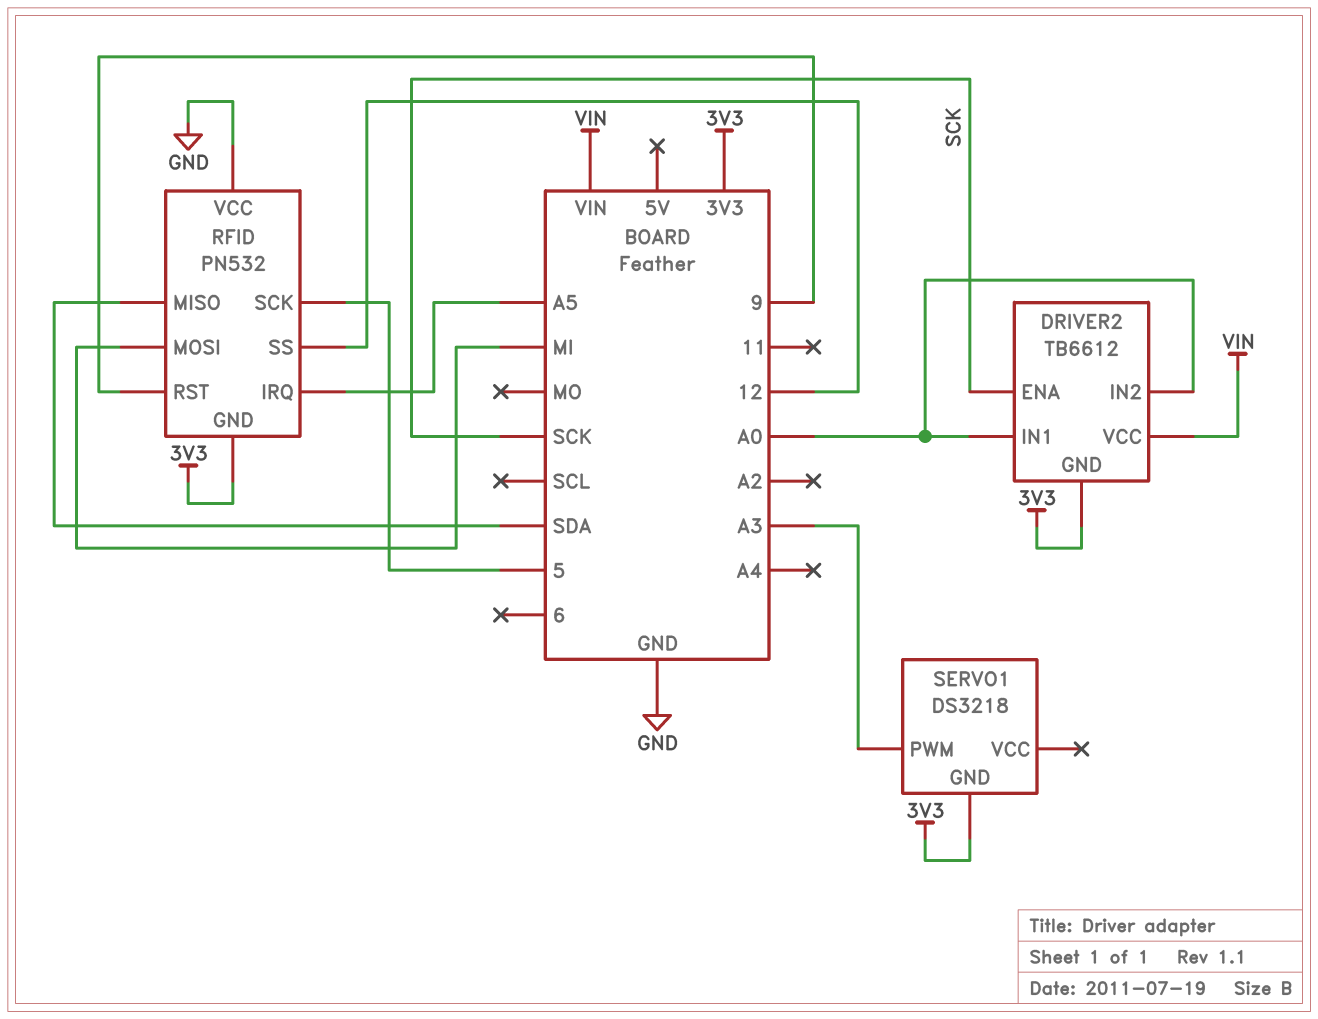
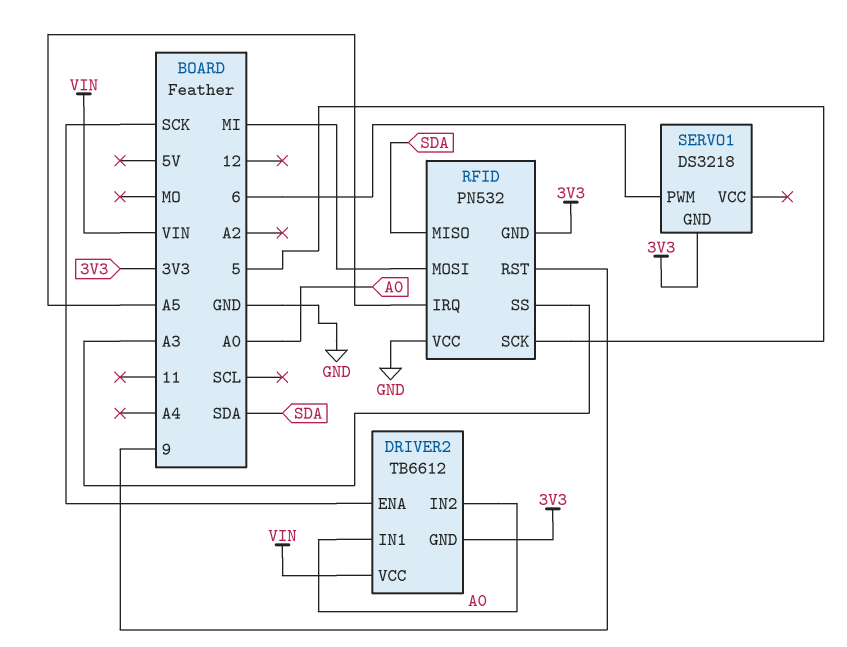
RFID pin SS: 12 -> A3
SERVO1 pin PWM: A3 -> 6

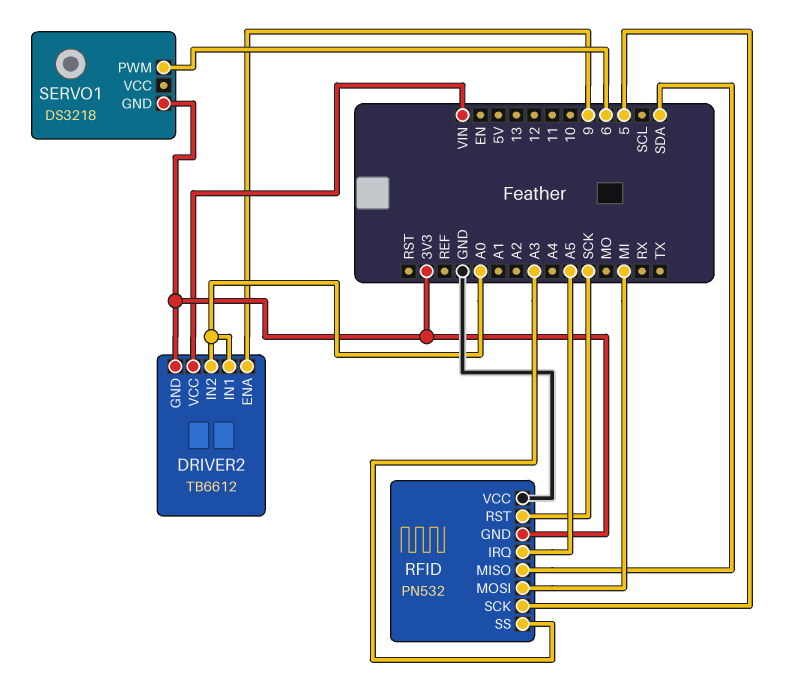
DRIVER2 pin ENA: SCK -> 9
RFID pin RST: 9 -> SCK

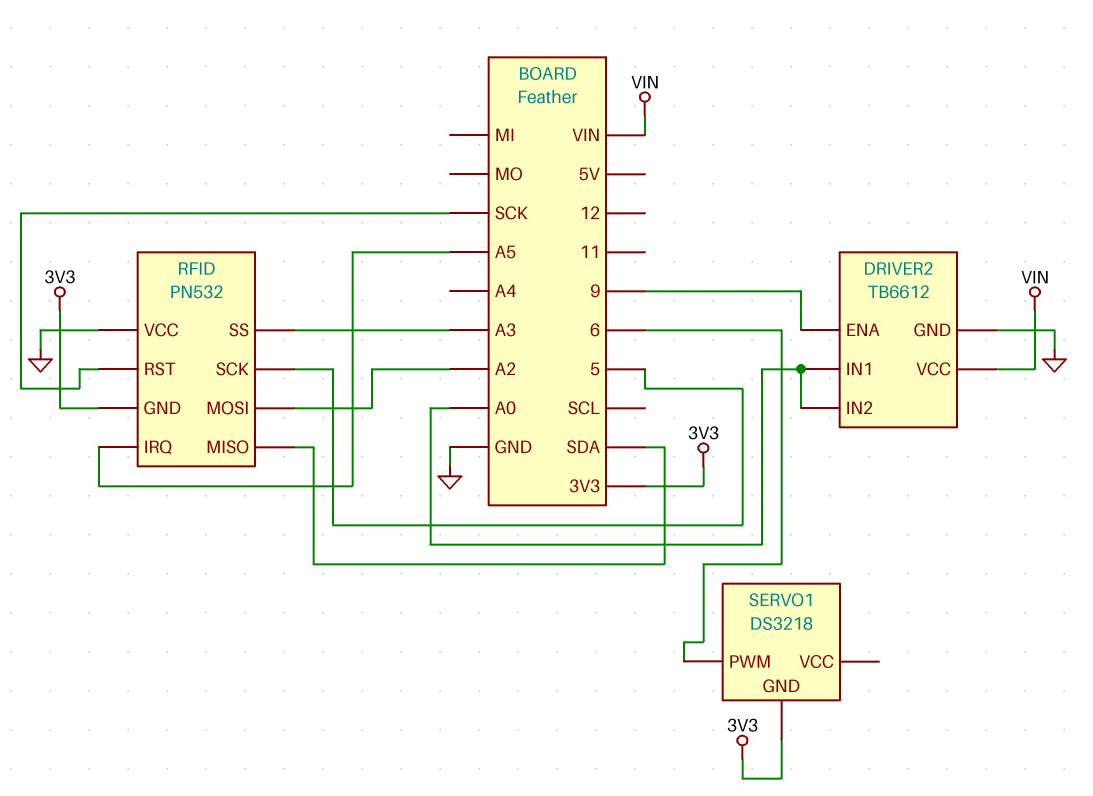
DRIVER2 pin GND: 3V3 -> GND
RFID pin MOSI: MI -> A2

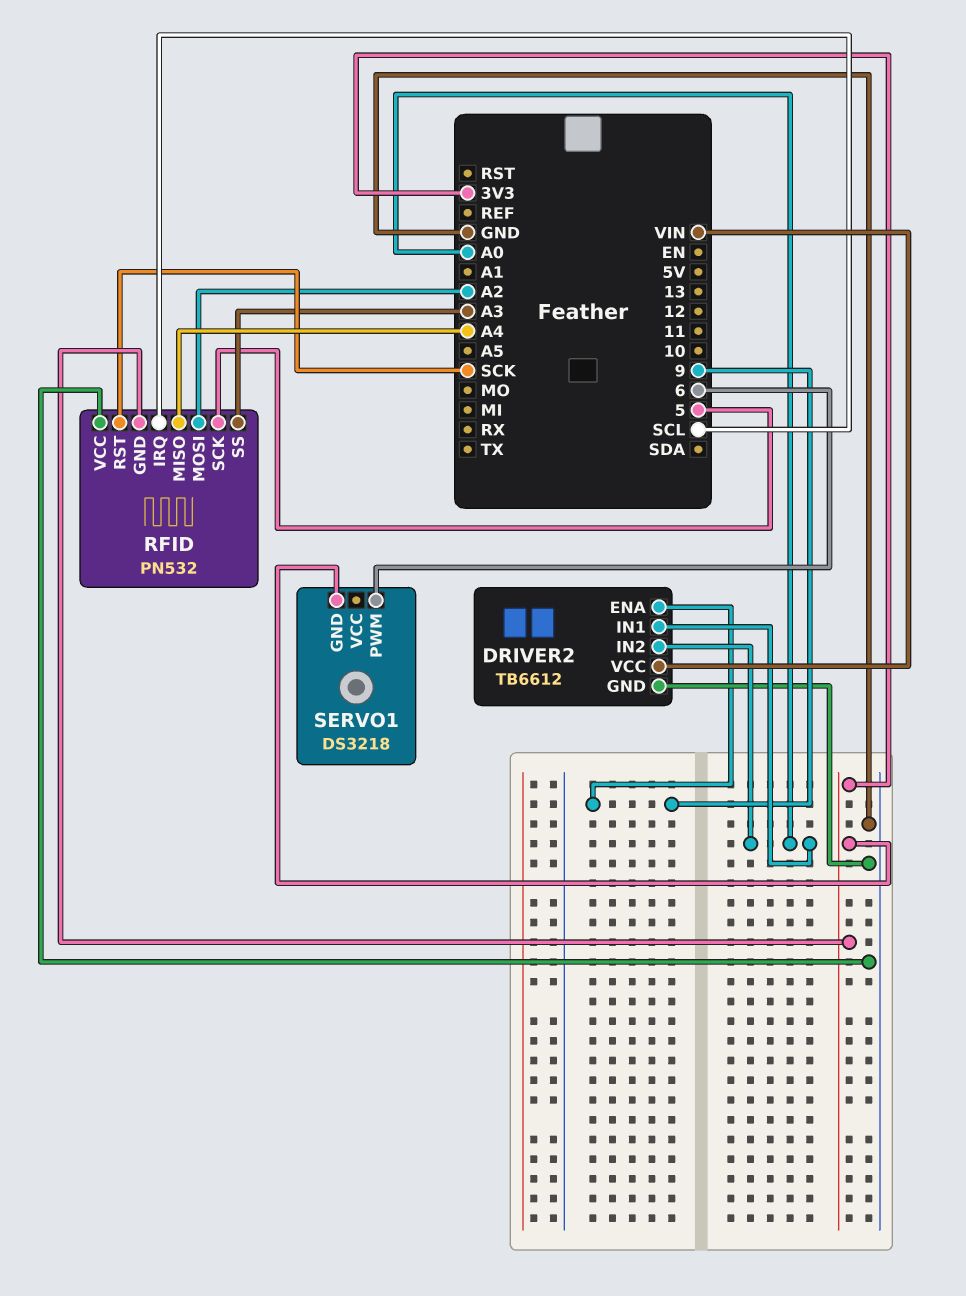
RFID pin IRQ: A5 -> SCL
RFID pin MISO: SDA -> A4

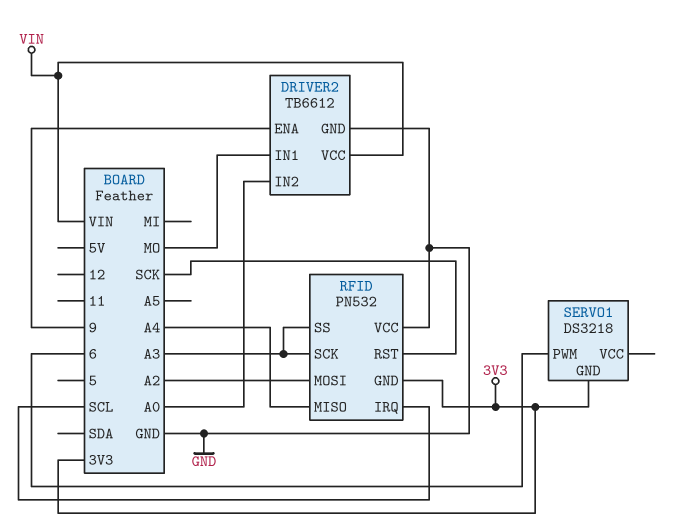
DRIVER2 pin IN1: A0 -> MO
RFID pin SCK: 5 -> A3

